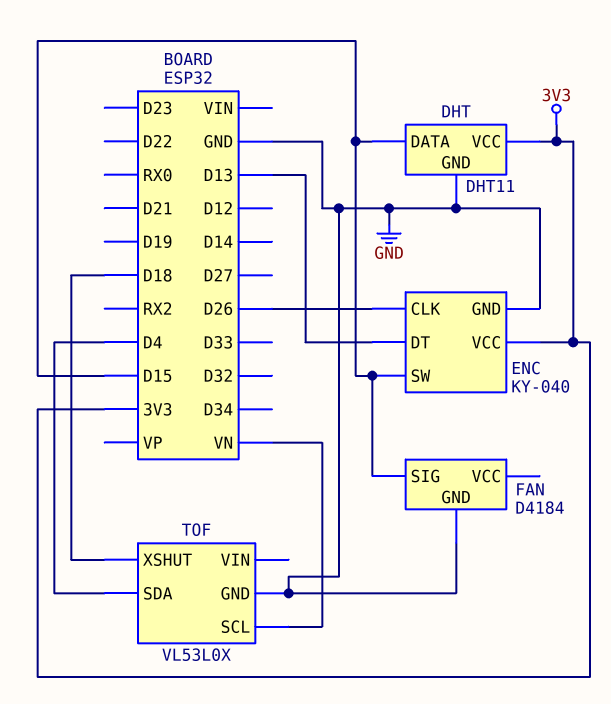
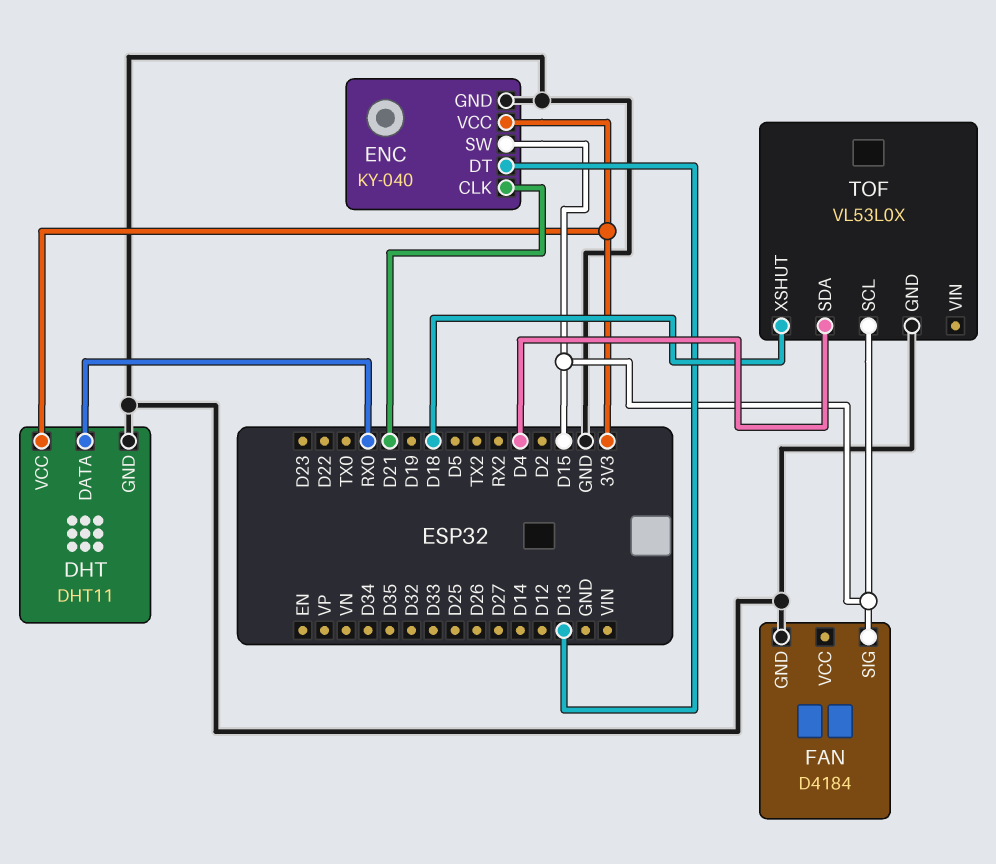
DHT pin DATA: D15 -> RX0
ENC pin CLK: D26 -> D21
TOF pin SCL: VN -> D15

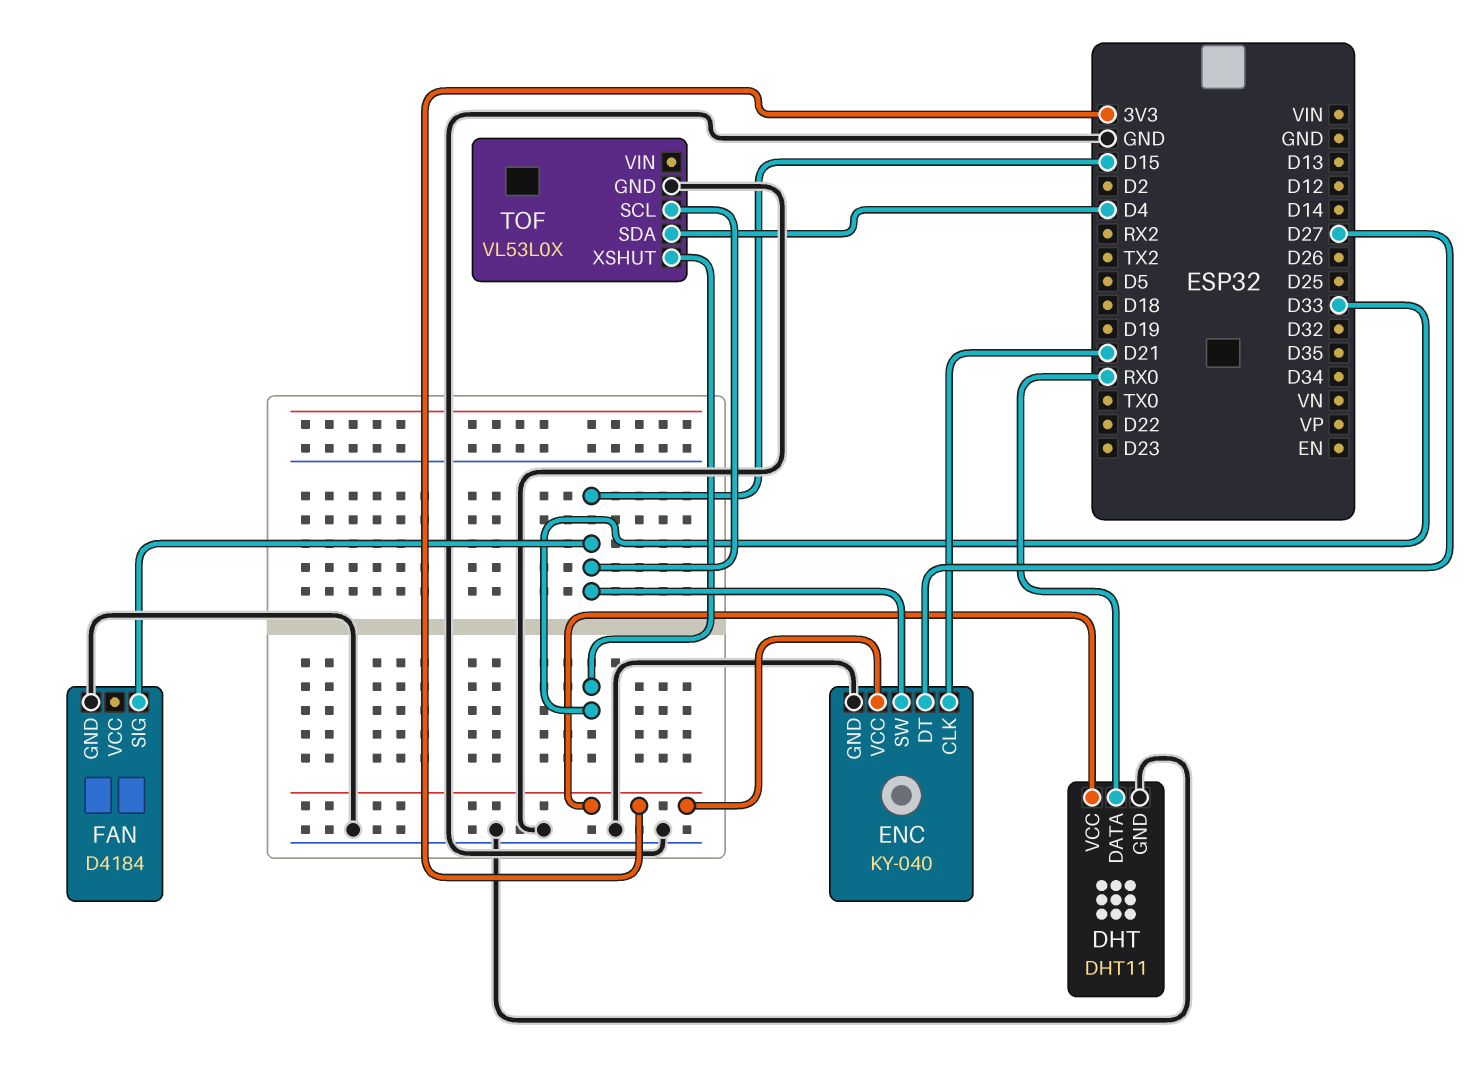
ENC pin DT: D13 -> D27
TOF pin XSHUT: D18 -> D33

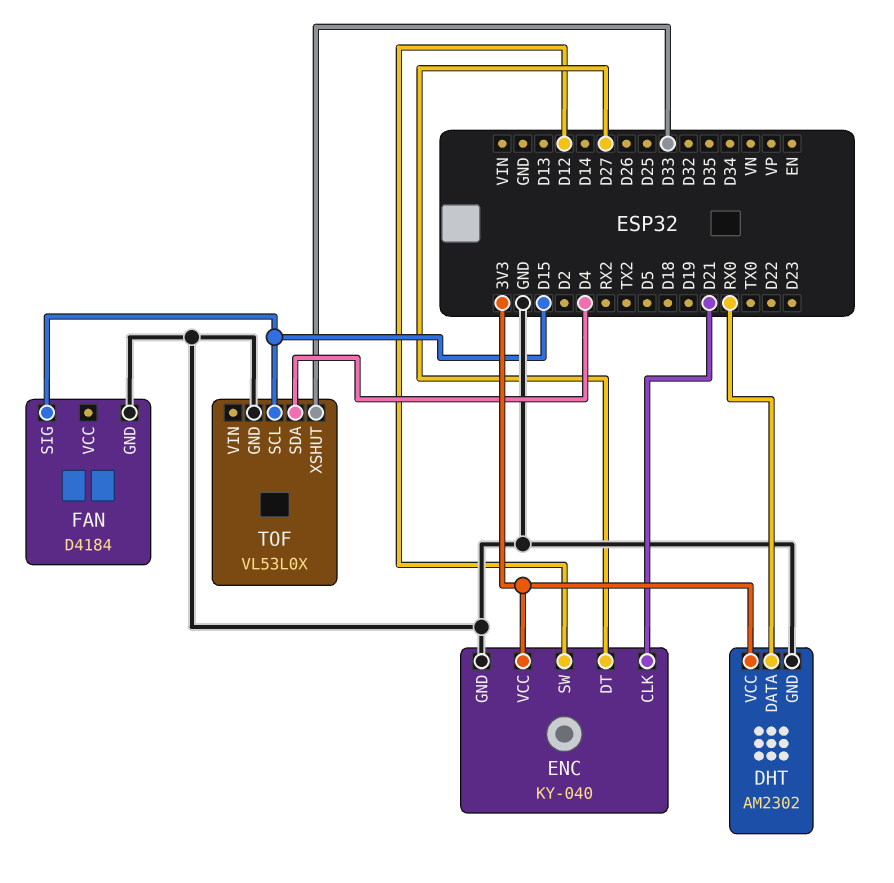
DHT: DHT11 -> AM2302
ENC pin SW: D15 -> D12

